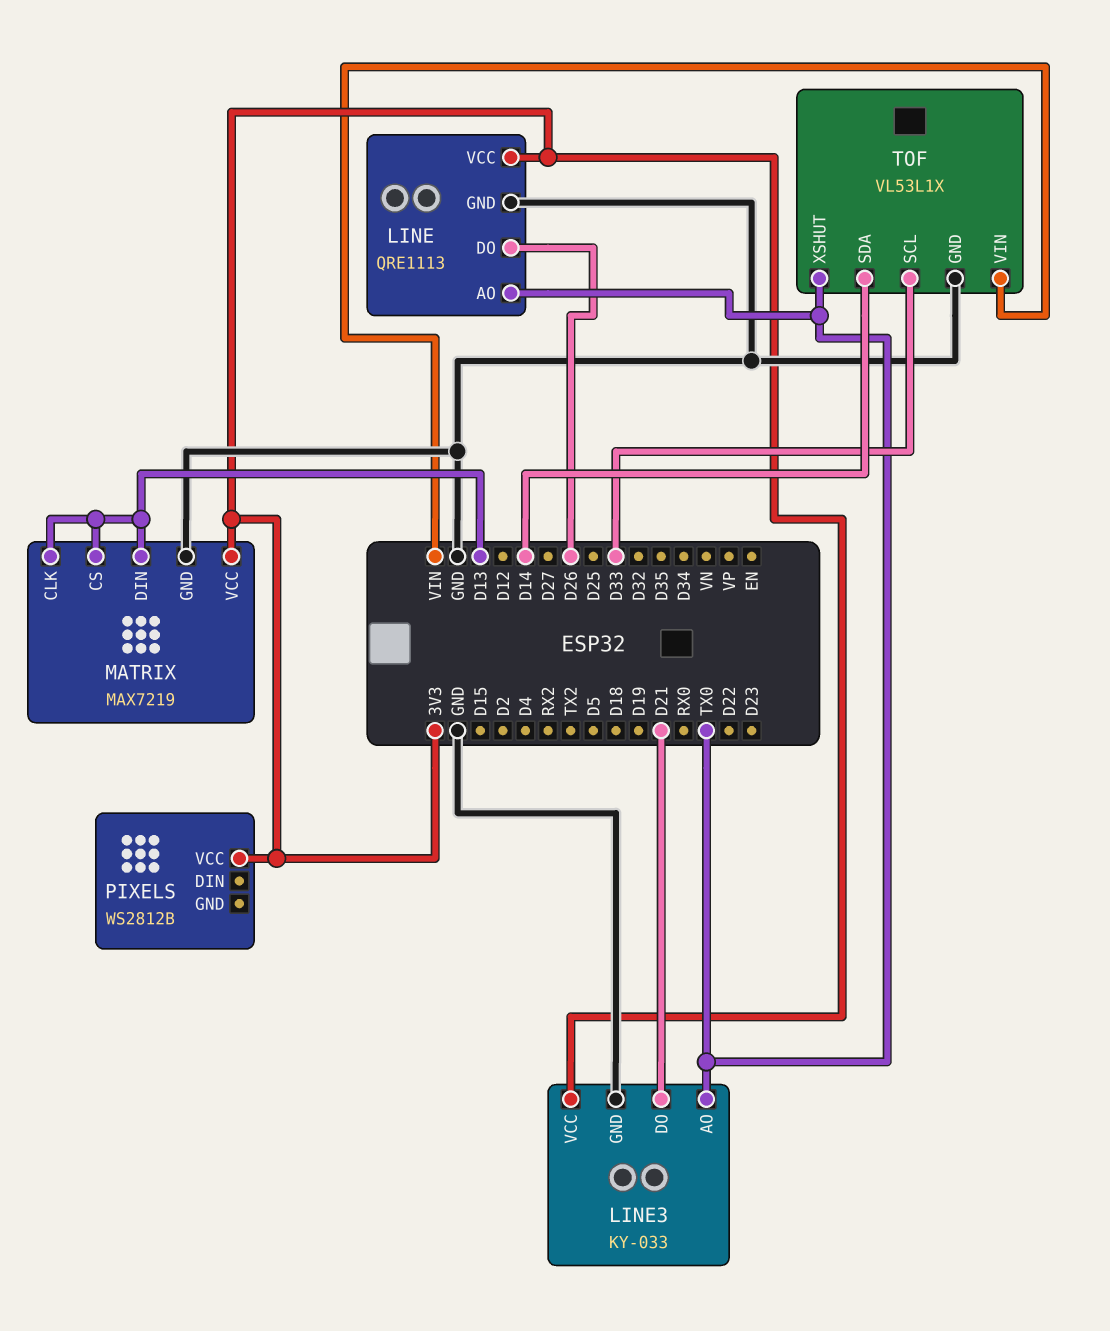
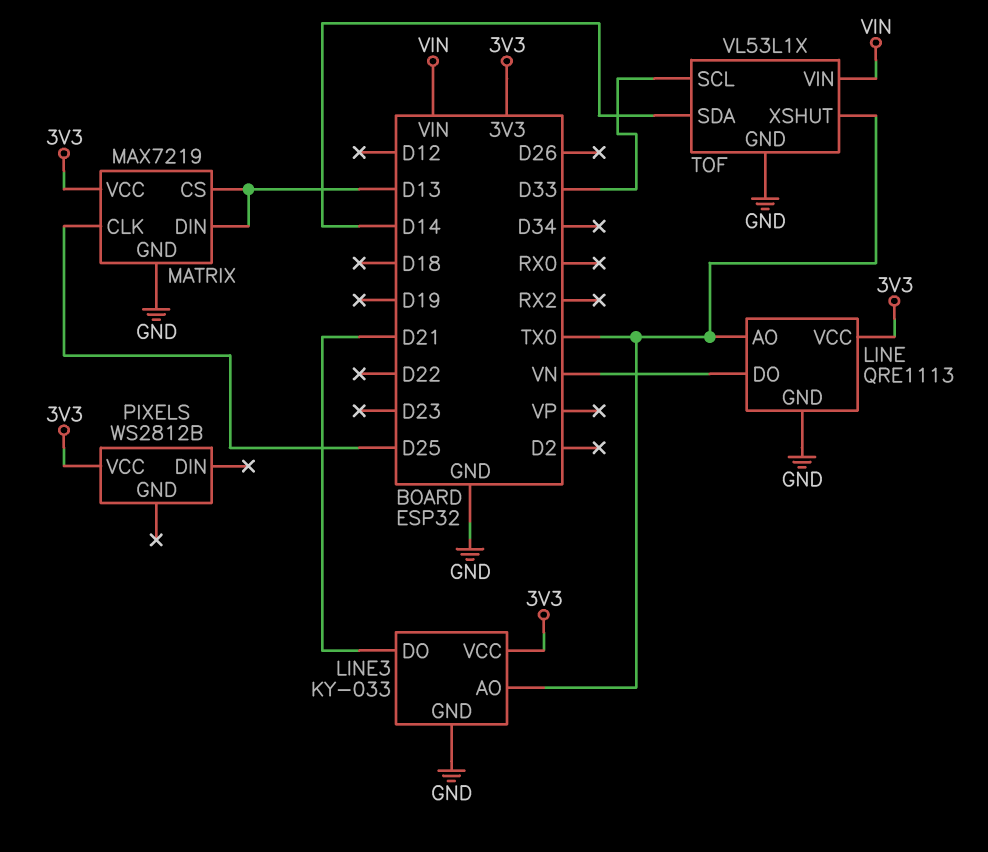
LINE pin DO: D26 -> VN
MATRIX pin CLK: D13 -> D25

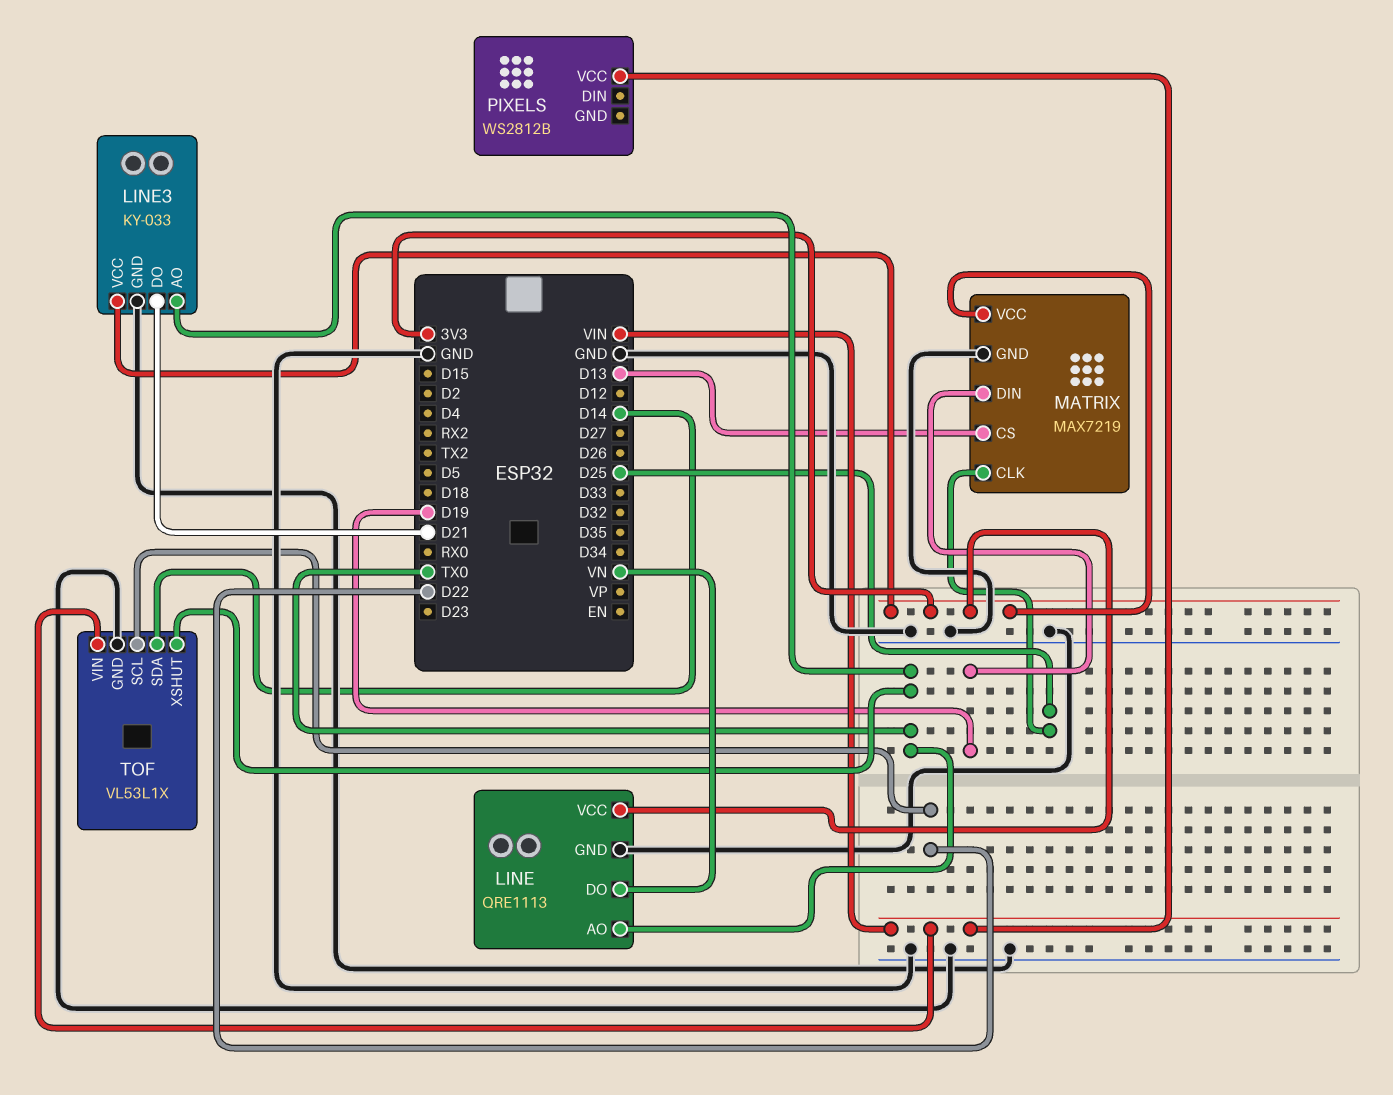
MATRIX pin DIN: D13 -> D19
PIXELS pin VCC: 3V3 -> VIN
TOF pin SCL: D33 -> D22

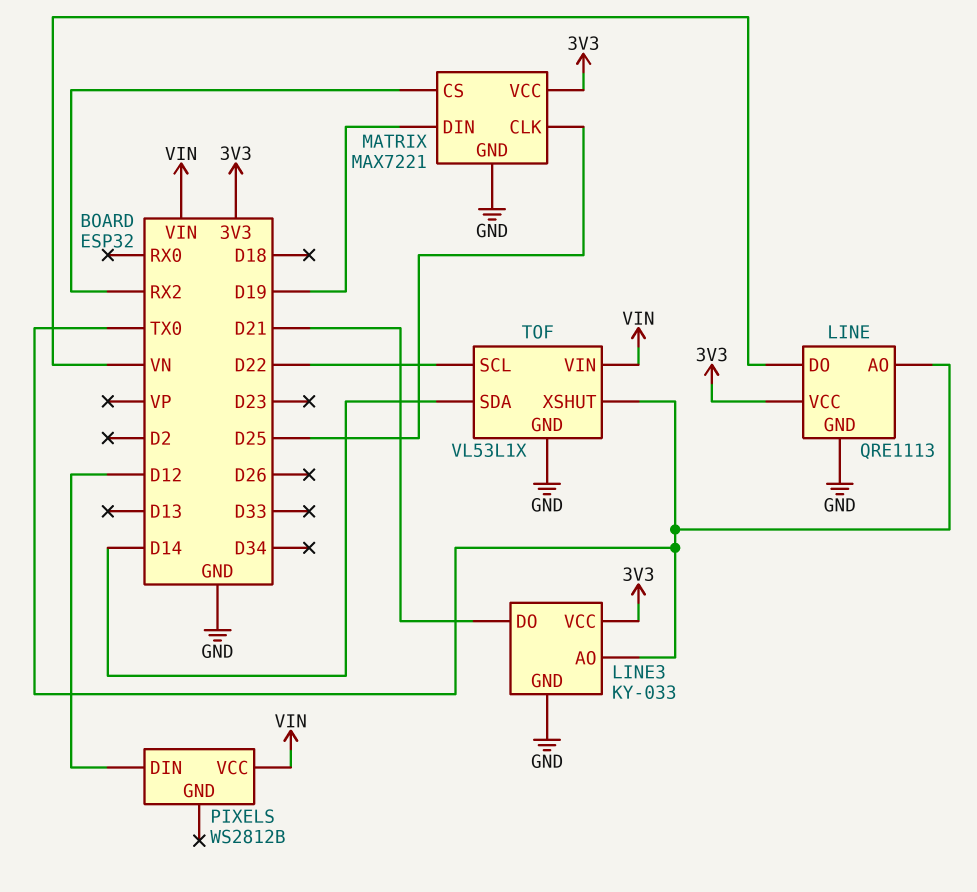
MATRIX: MAX7219 -> MAX7221
MATRIX pin CS: D13 -> RX2
PIXELS pin DIN: none -> D12

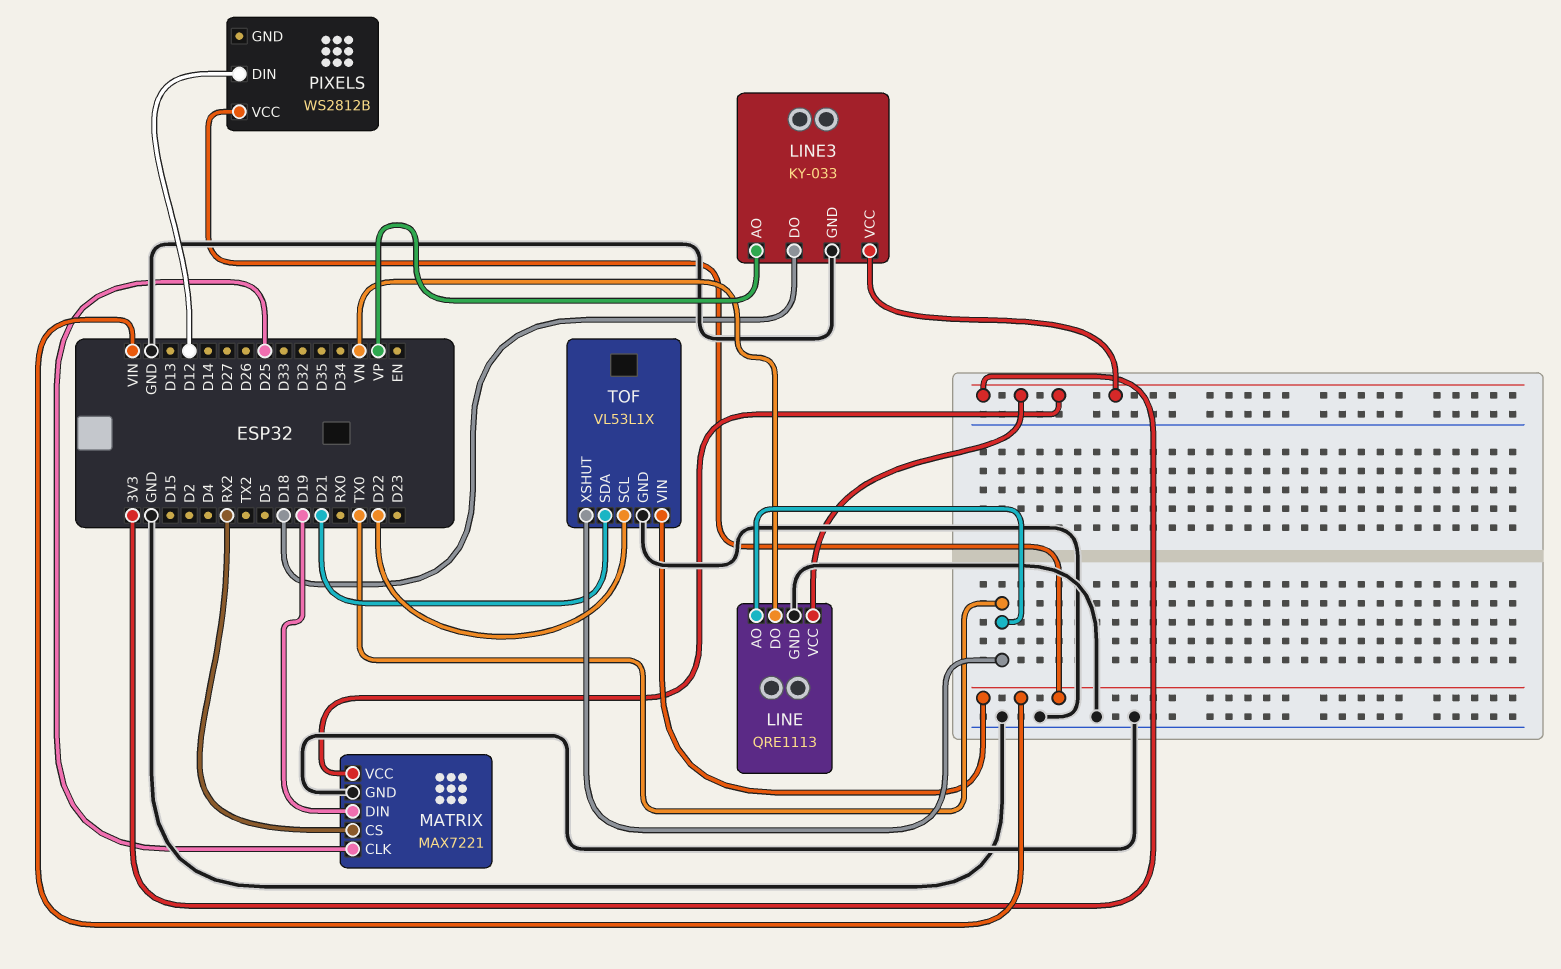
LINE3 pin AO: TX0 -> VP
LINE3 pin DO: D21 -> D18
TOF pin SDA: D14 -> D21

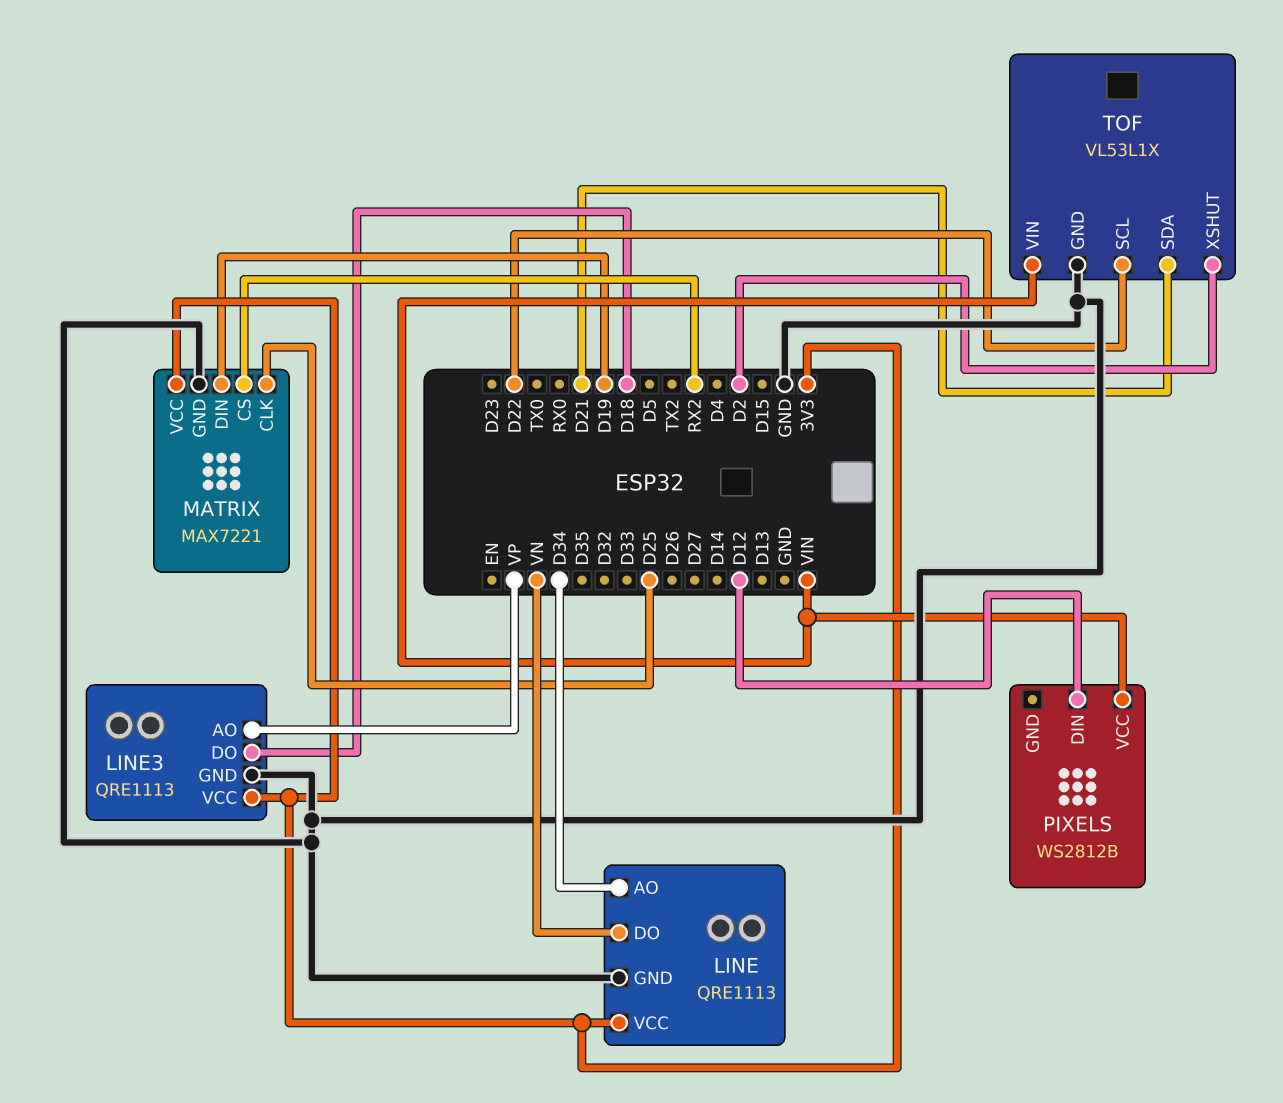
LINE pin AO: TX0 -> D34
LINE3: KY-033 -> QRE1113
TOF pin XSHUT: TX0 -> D2

